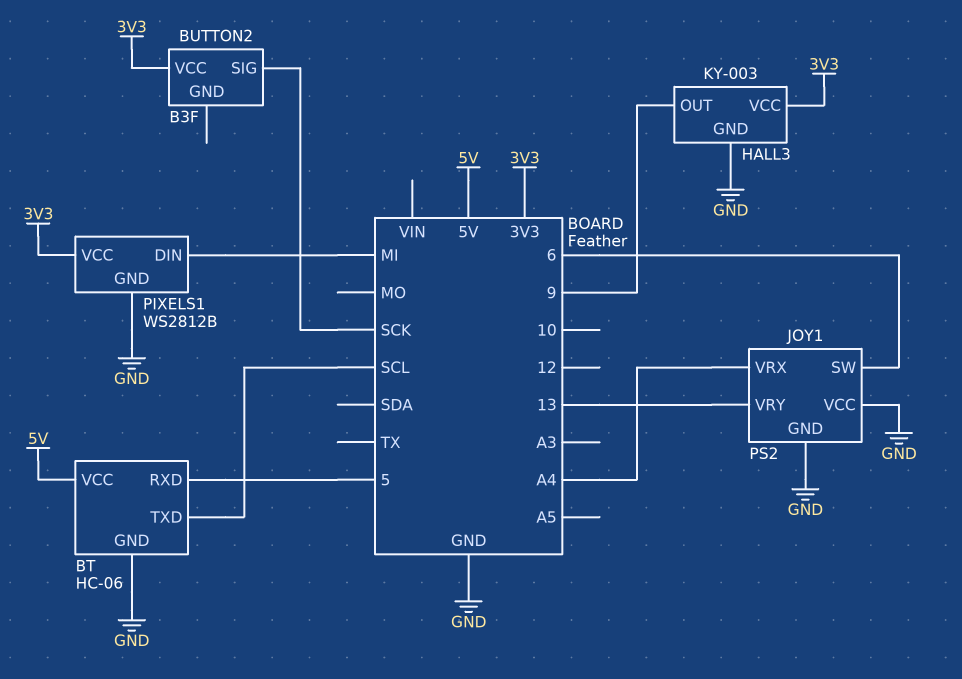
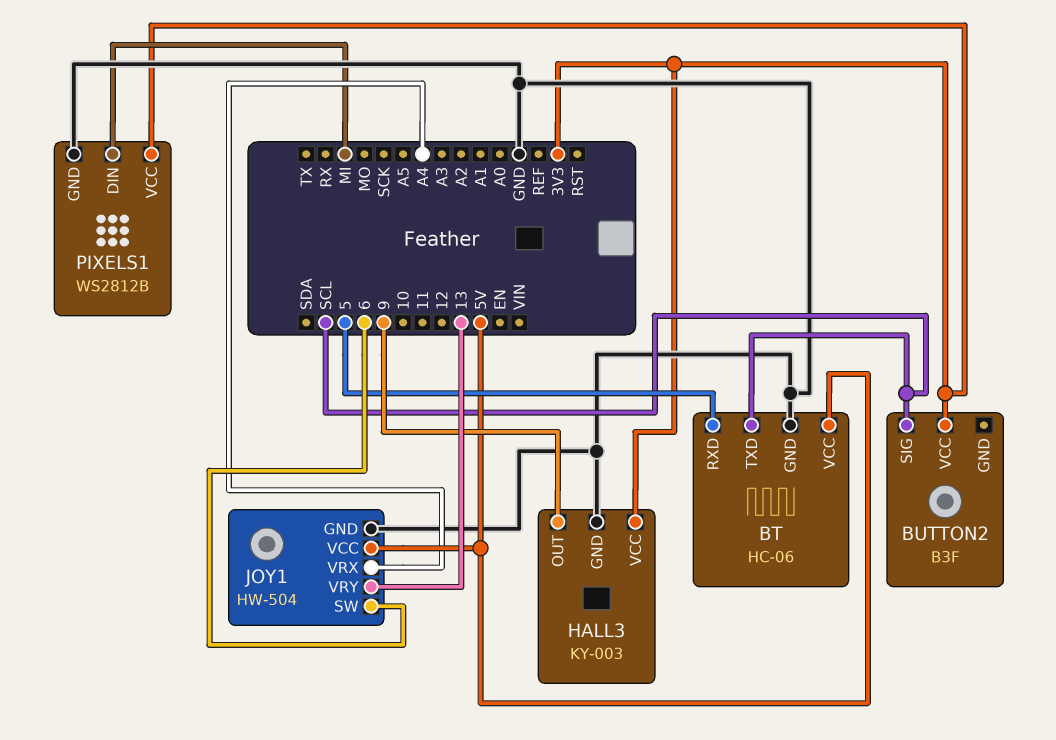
BUTTON2 pin SIG: SCK -> SCL
JOY1: PS2 -> HW-504
JOY1 pin VCC: GND -> 5V

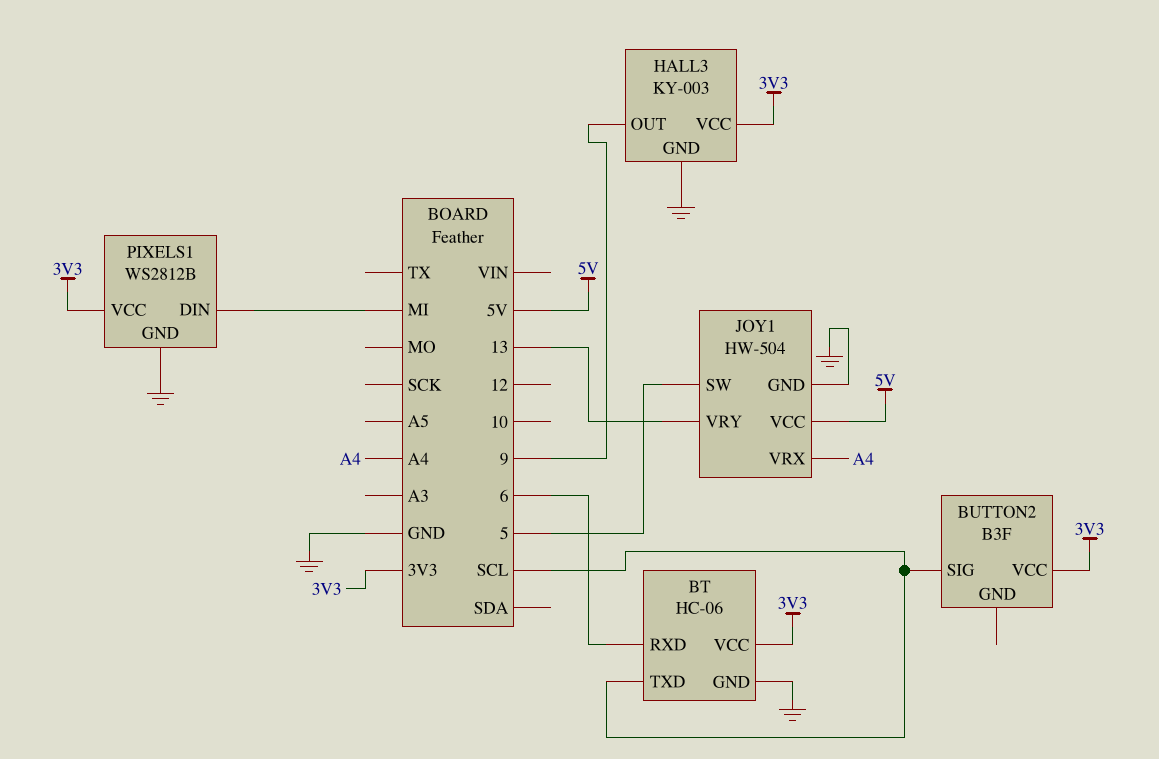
BT pin RXD: 5 -> 6
BT pin VCC: 5V -> 3V3
JOY1 pin SW: 6 -> 5

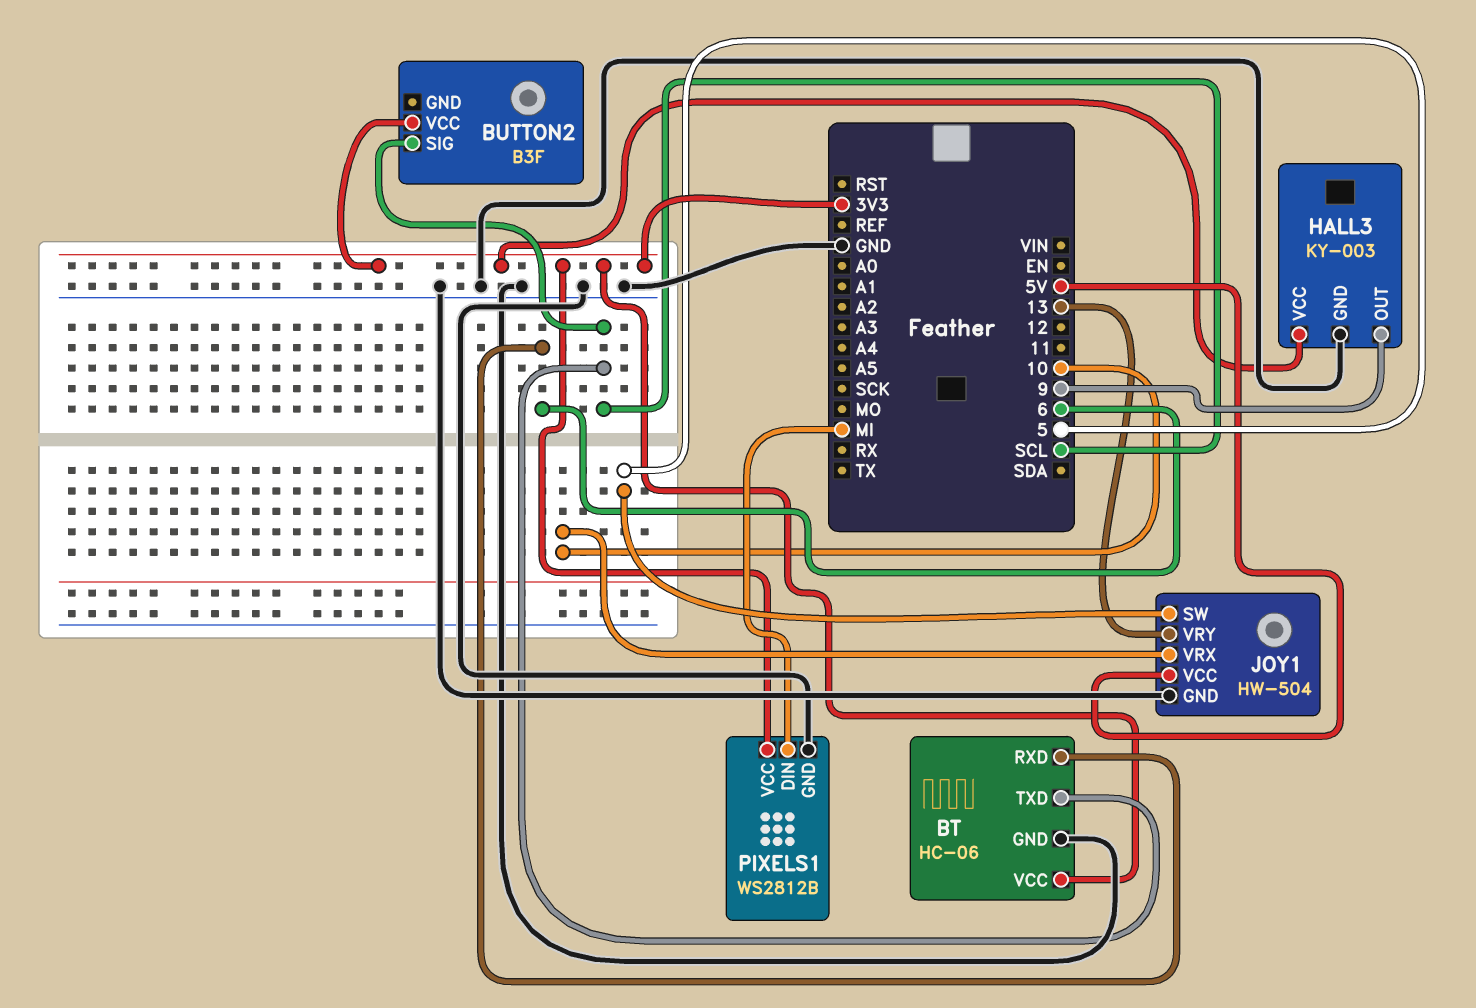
JOY1 pin VRX: A4 -> 10

